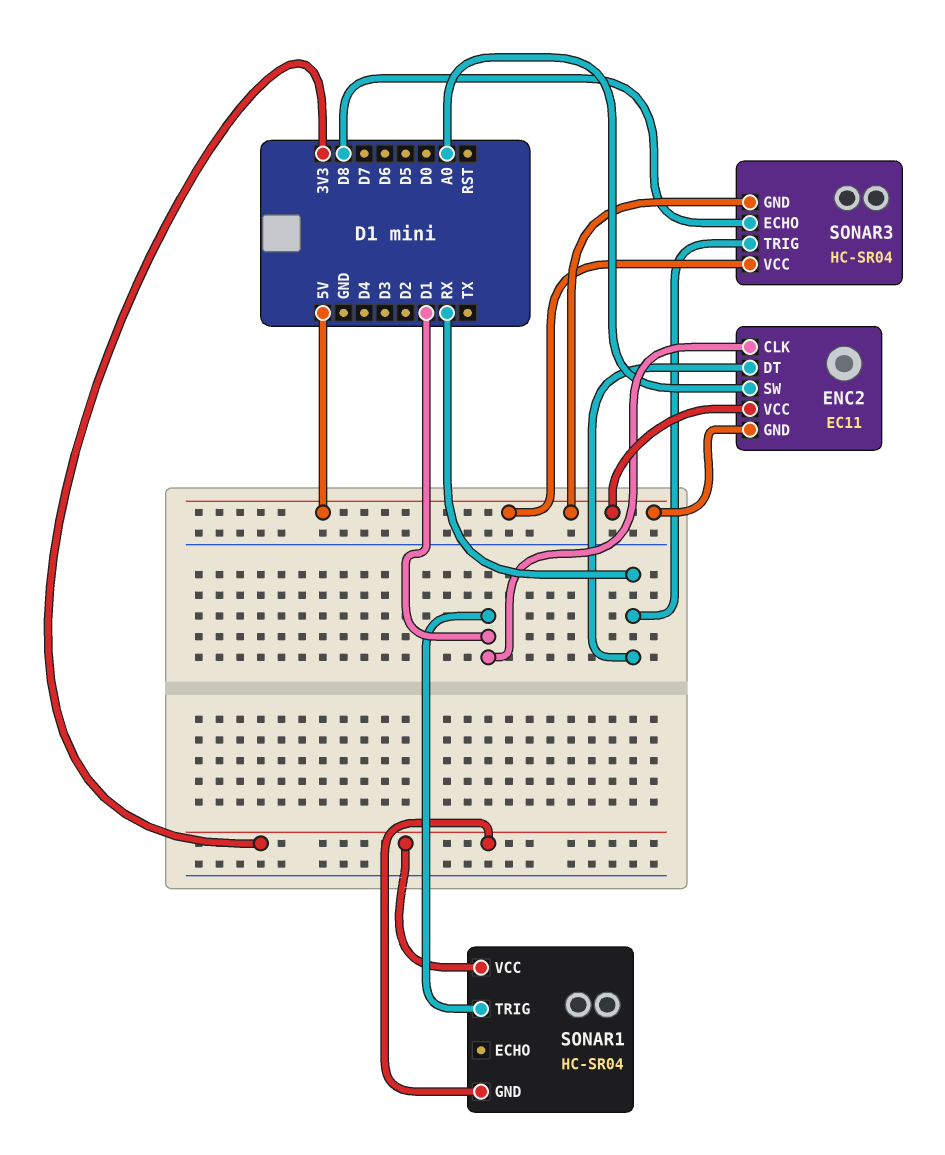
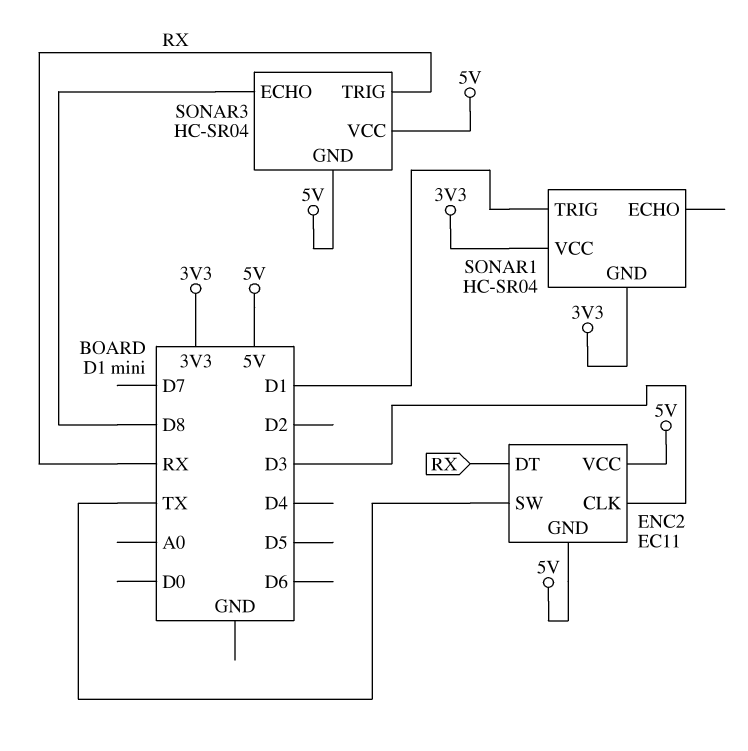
ENC2 pin CLK: D1 -> D3
ENC2 pin SW: A0 -> TX

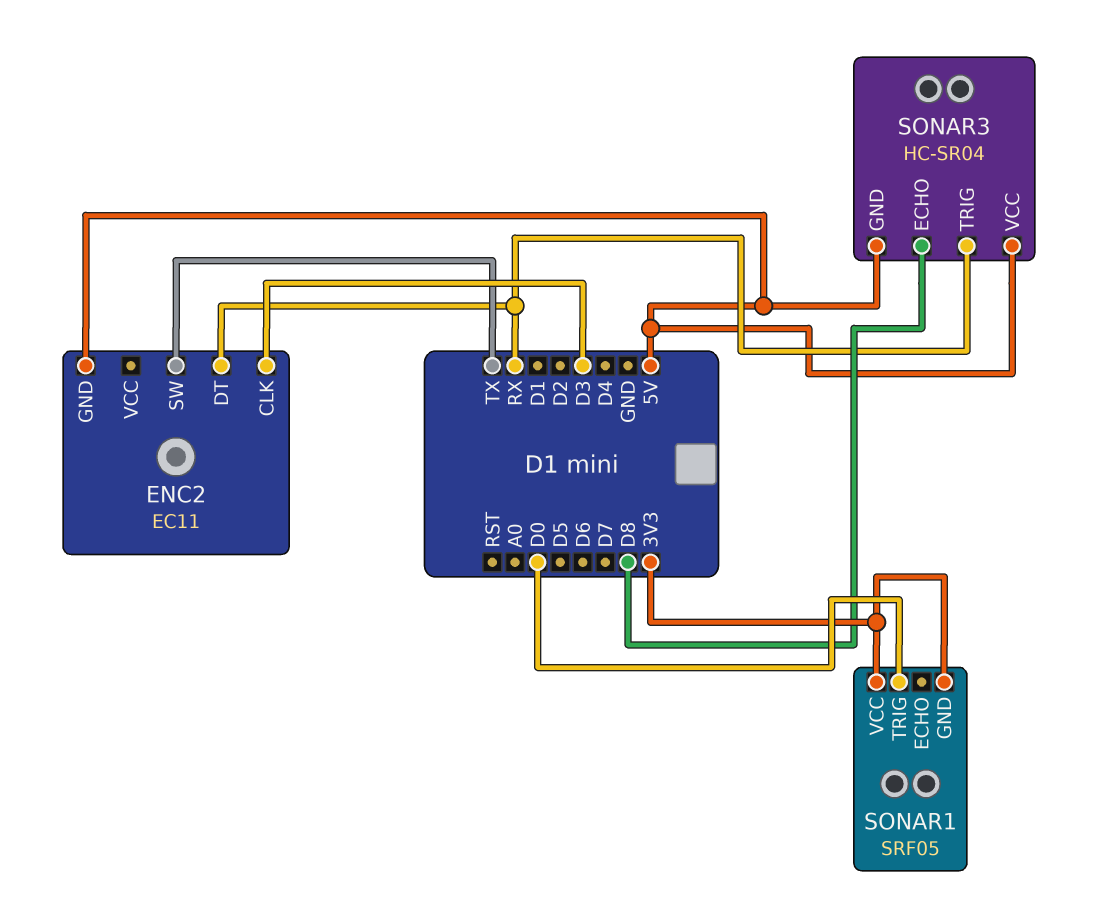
ENC2 pin VCC: 5V -> none
SONAR1: HC-SR04 -> SRF05
SONAR1 pin TRIG: D1 -> D0

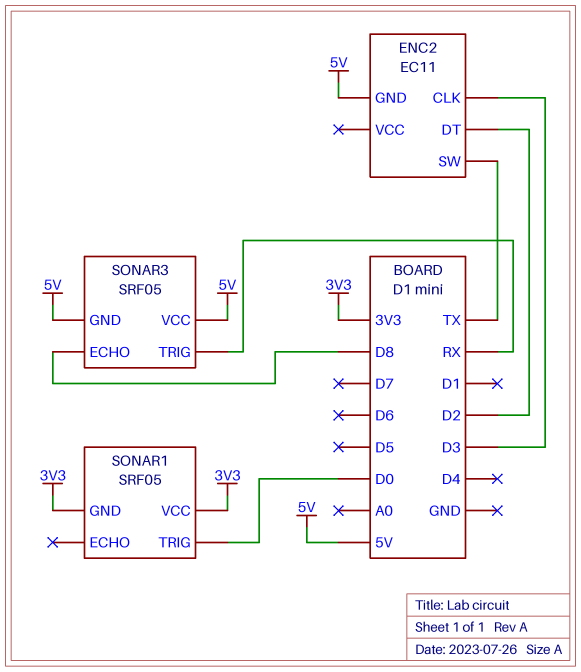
ENC2 pin DT: RX -> D2
SONAR3: HC-SR04 -> SRF05

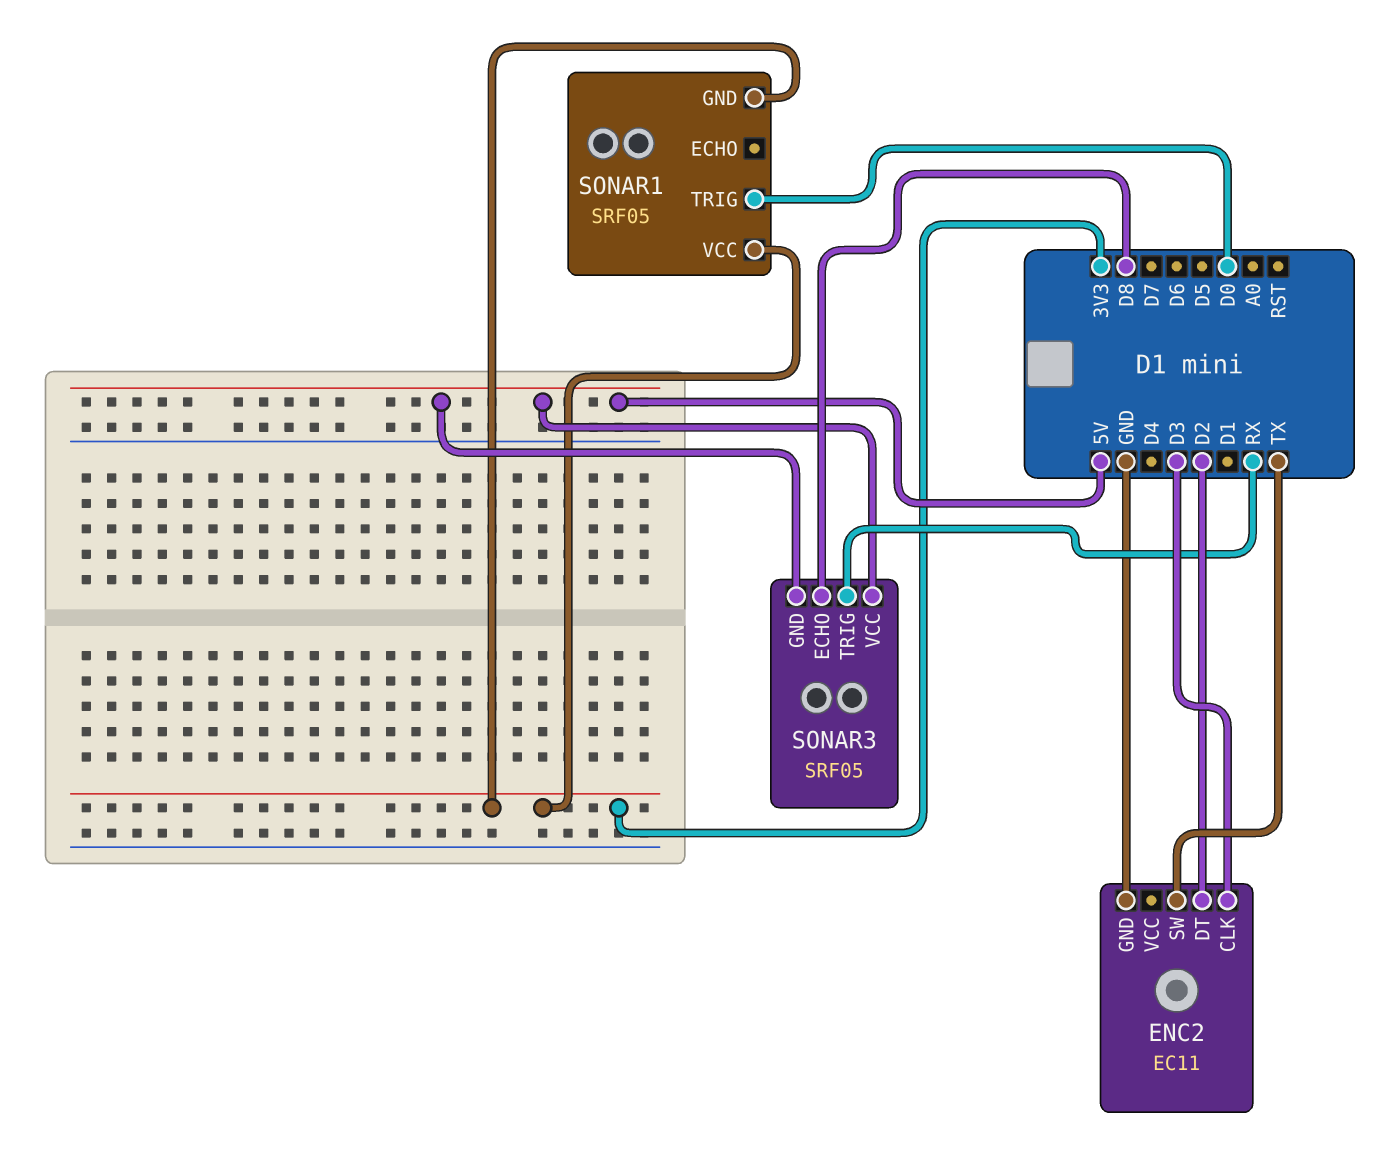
ENC2 pin GND: 5V -> GND

